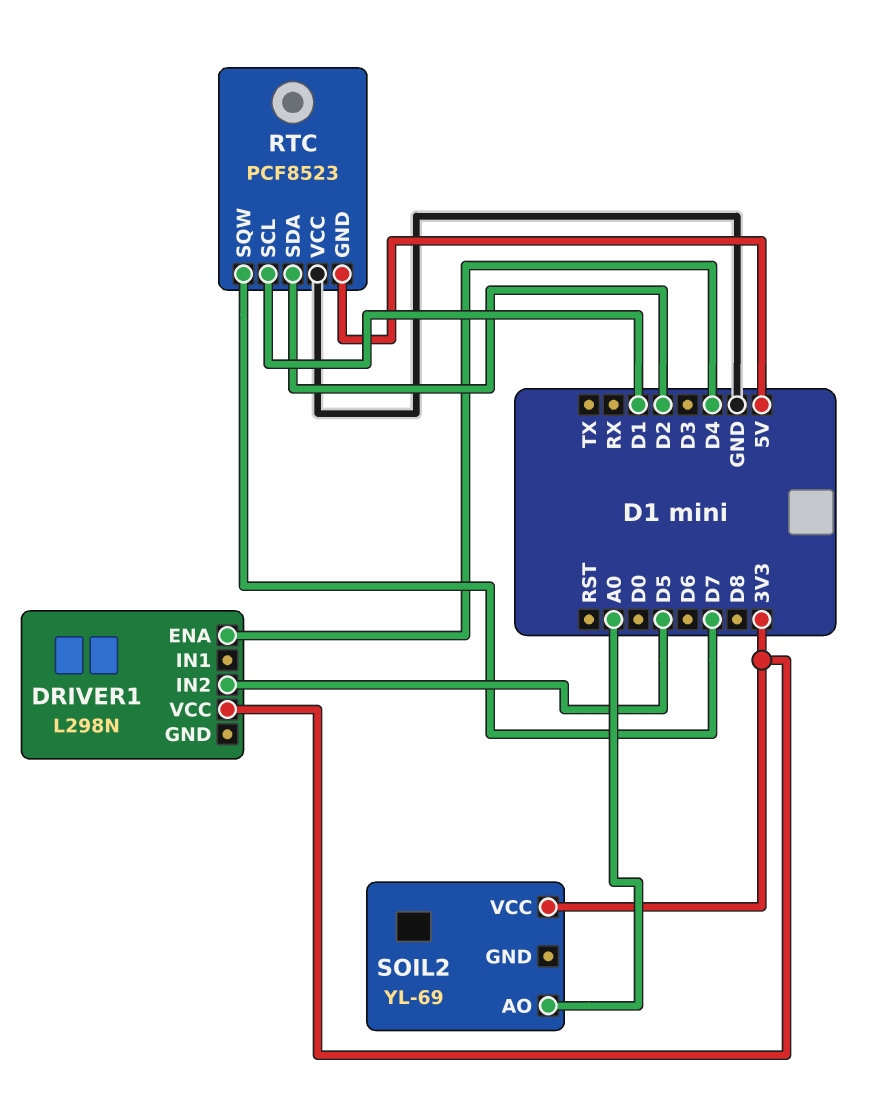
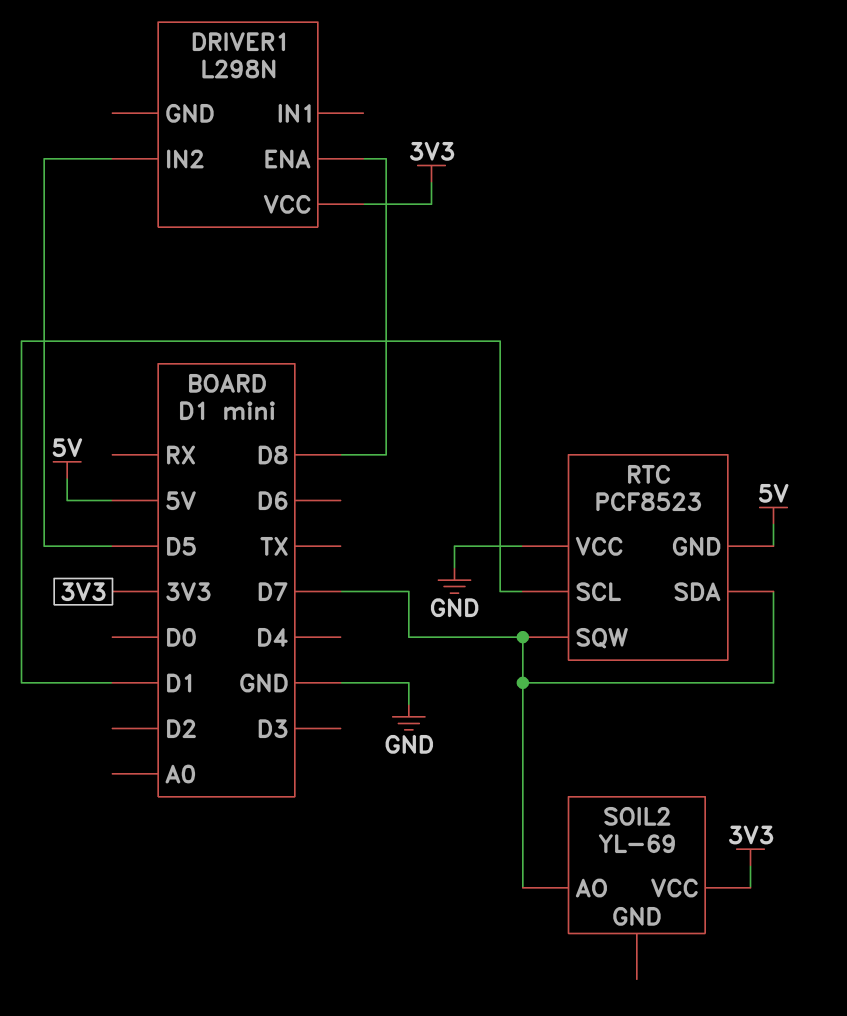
DRIVER1 pin ENA: D4 -> D8
RTC pin SDA: D2 -> D7
SOIL2 pin AO: A0 -> D7

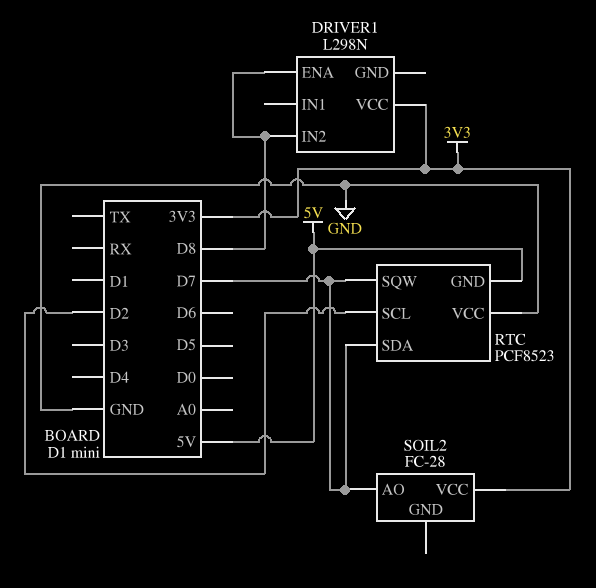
DRIVER1 pin IN2: D5 -> D8
RTC pin SCL: D1 -> D2
SOIL2: YL-69 -> FC-28

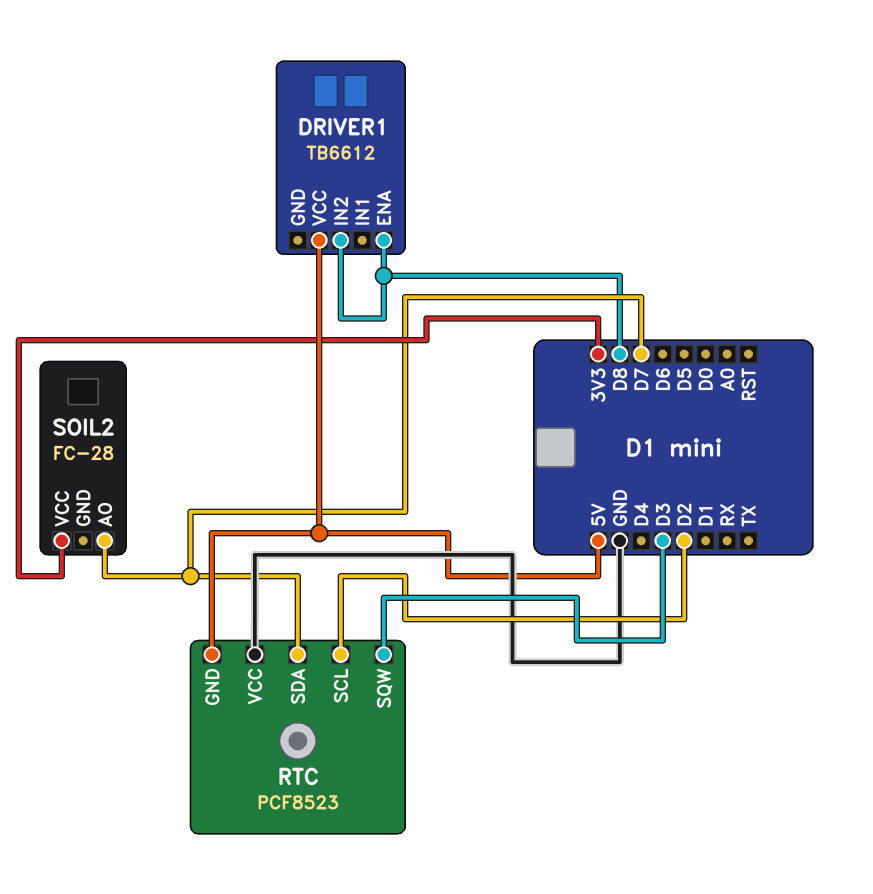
DRIVER1: L298N -> TB6612
DRIVER1 pin VCC: 3V3 -> 5V
RTC pin SQW: D7 -> D3

